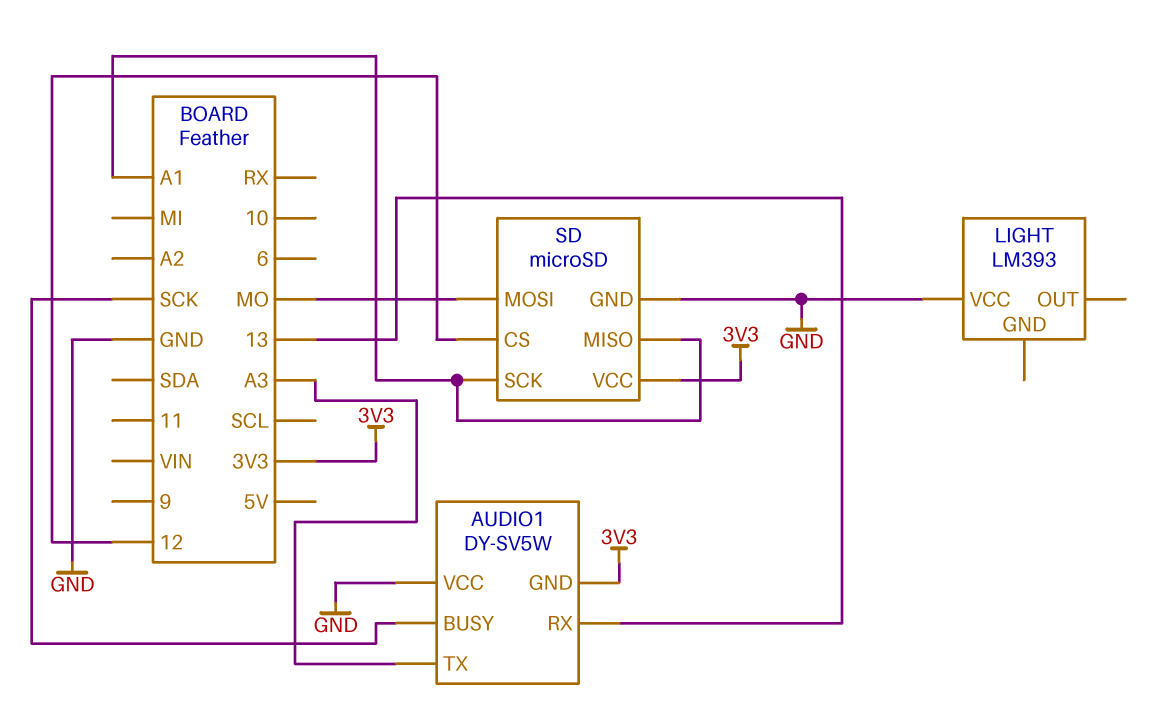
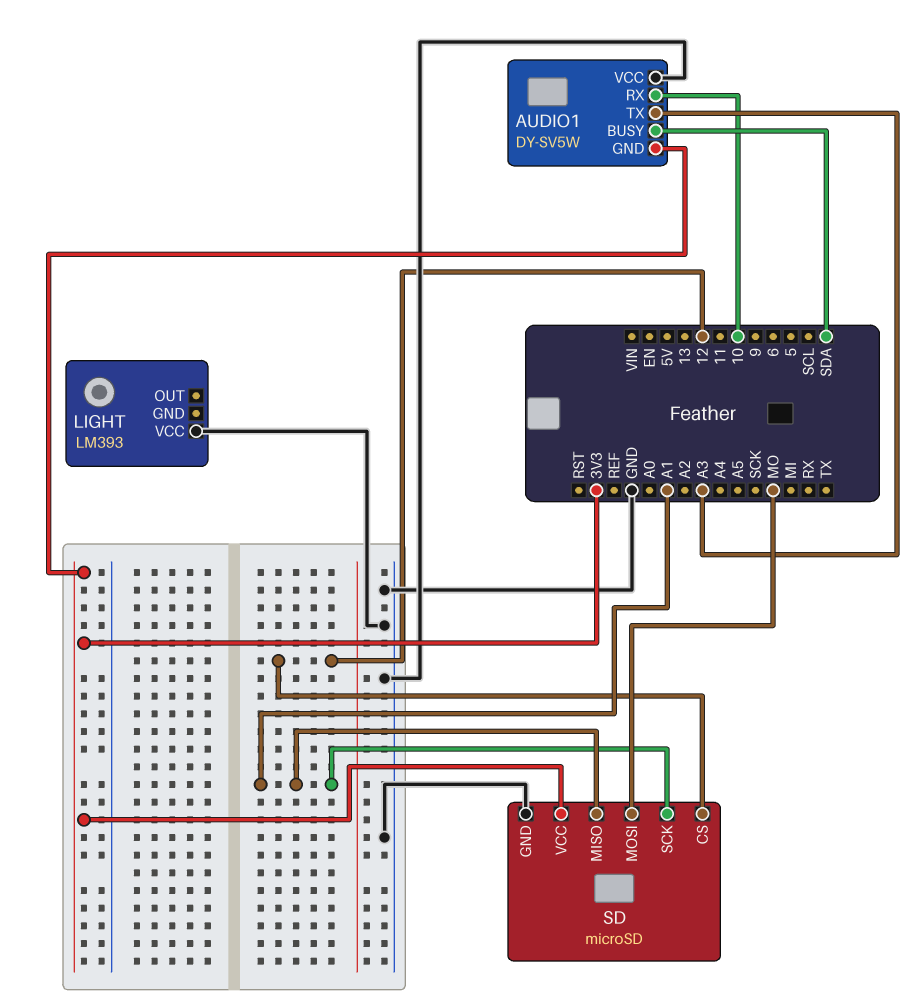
AUDIO1 pin BUSY: SCK -> SDA
AUDIO1 pin RX: 13 -> 10

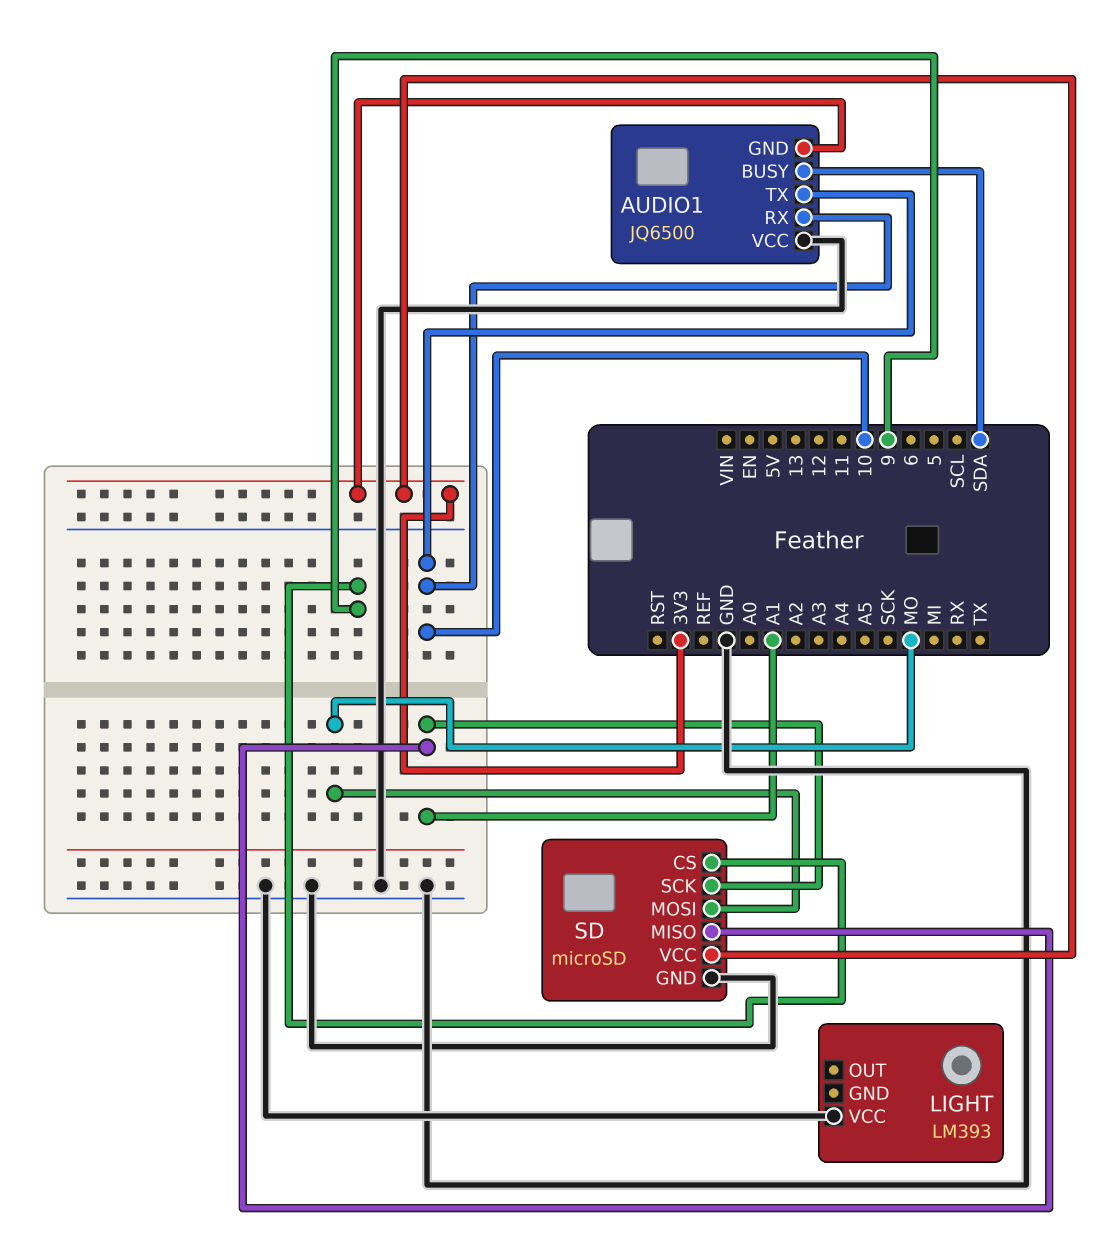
AUDIO1: DY-SV5W -> JQ6500
AUDIO1 pin TX: A3 -> 10
SD pin CS: 12 -> 9

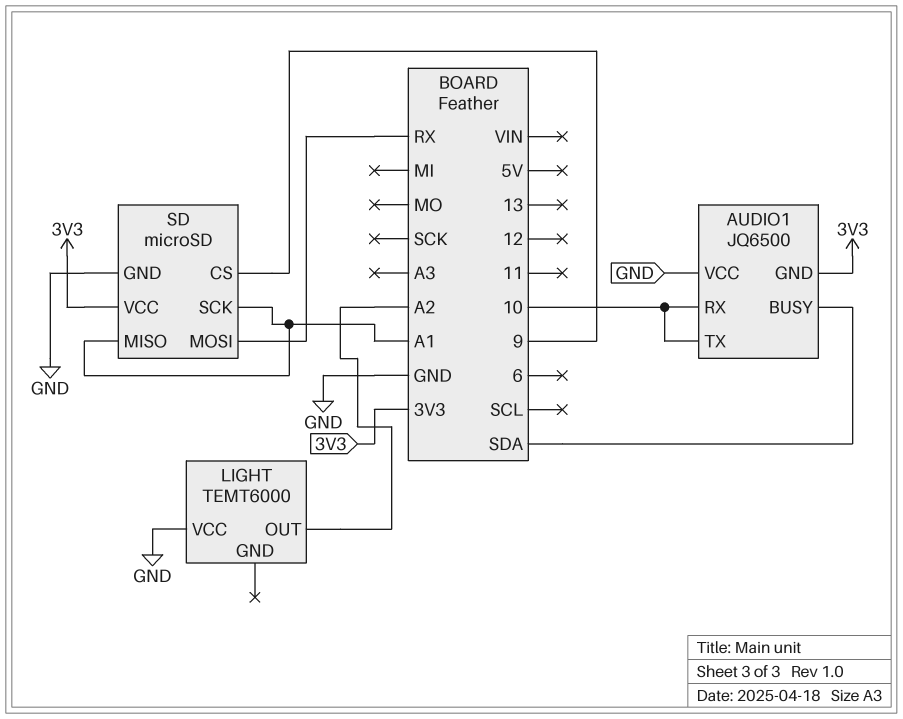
LIGHT: LM393 -> TEMT6000
LIGHT pin OUT: none -> A2
SD pin MOSI: MO -> RX

